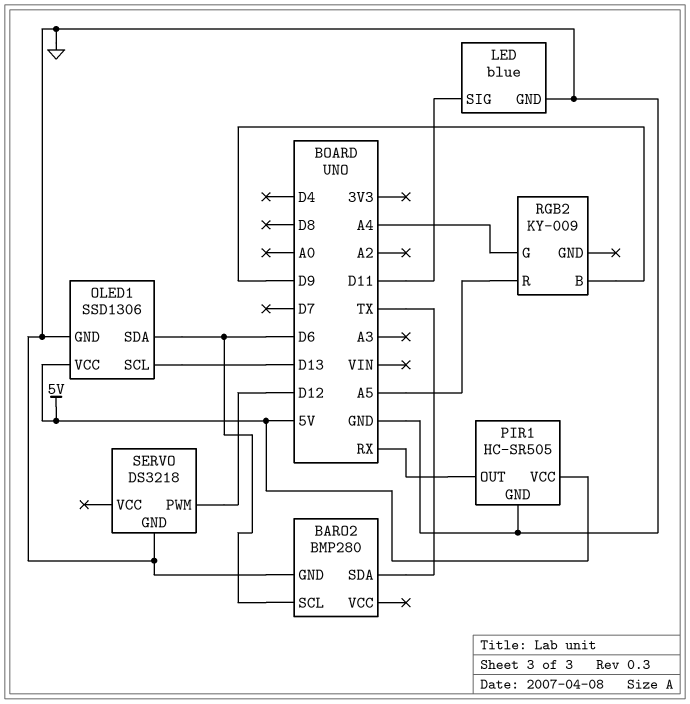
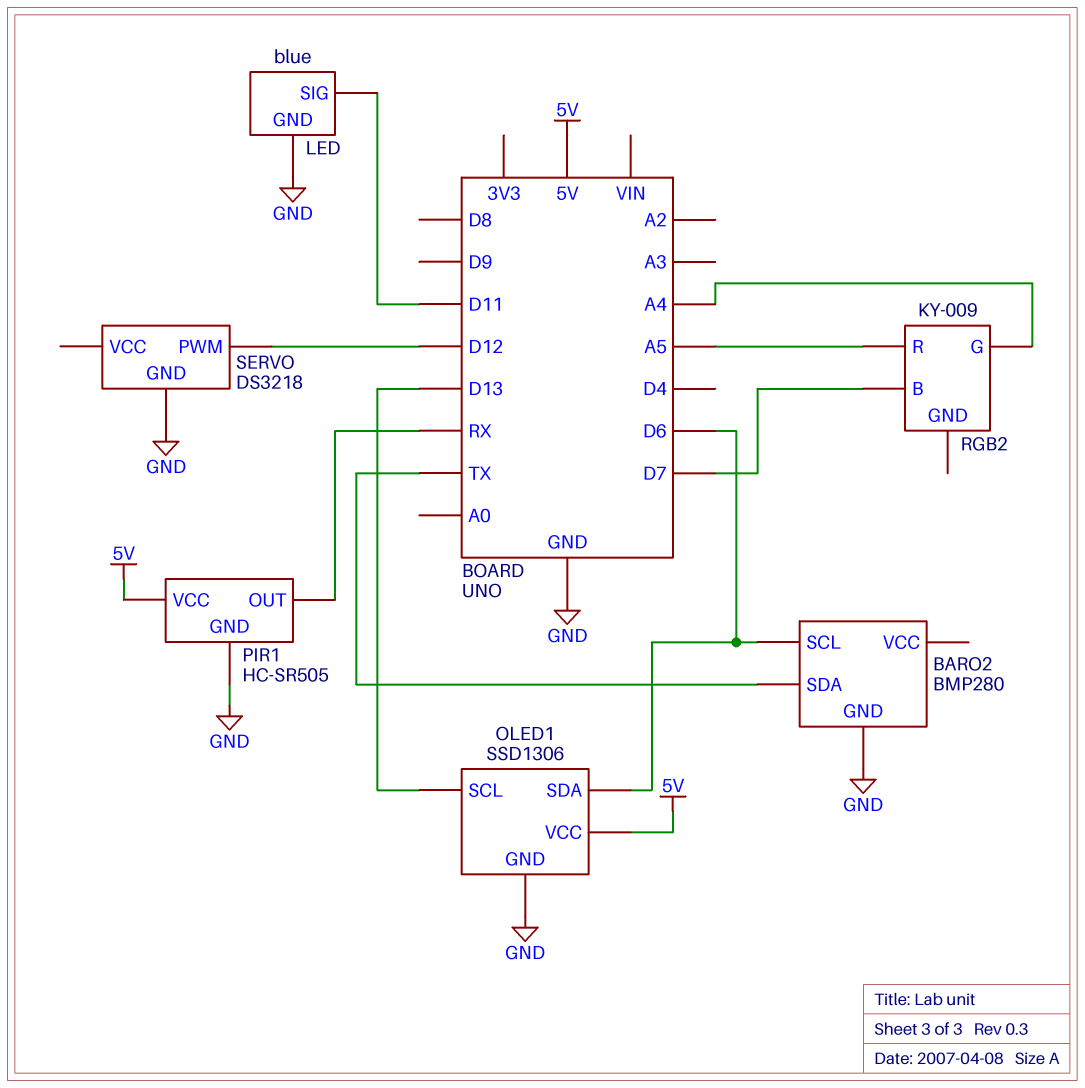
RGB2 pin B: D9 -> D7

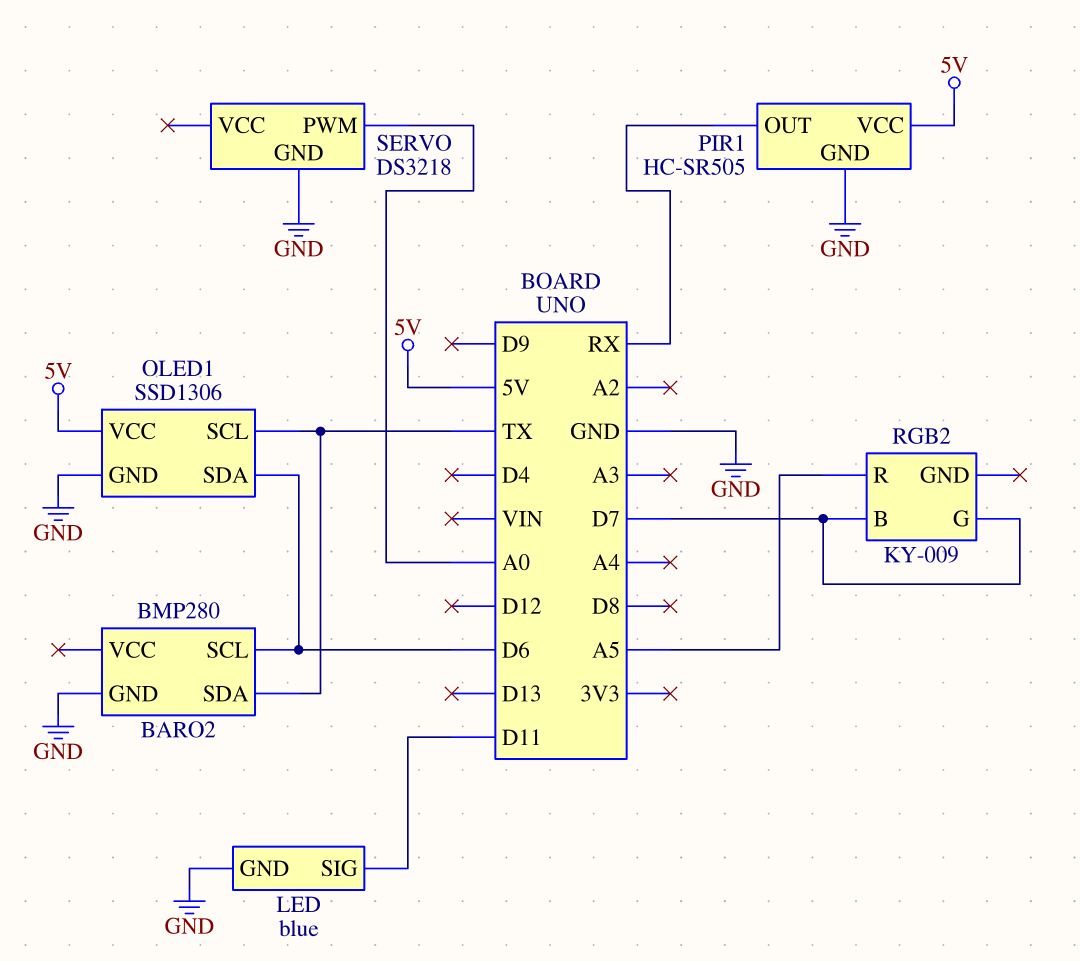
OLED1 pin SCL: D13 -> TX
RGB2 pin G: A4 -> D7
SERVO pin PWM: D12 -> A0

